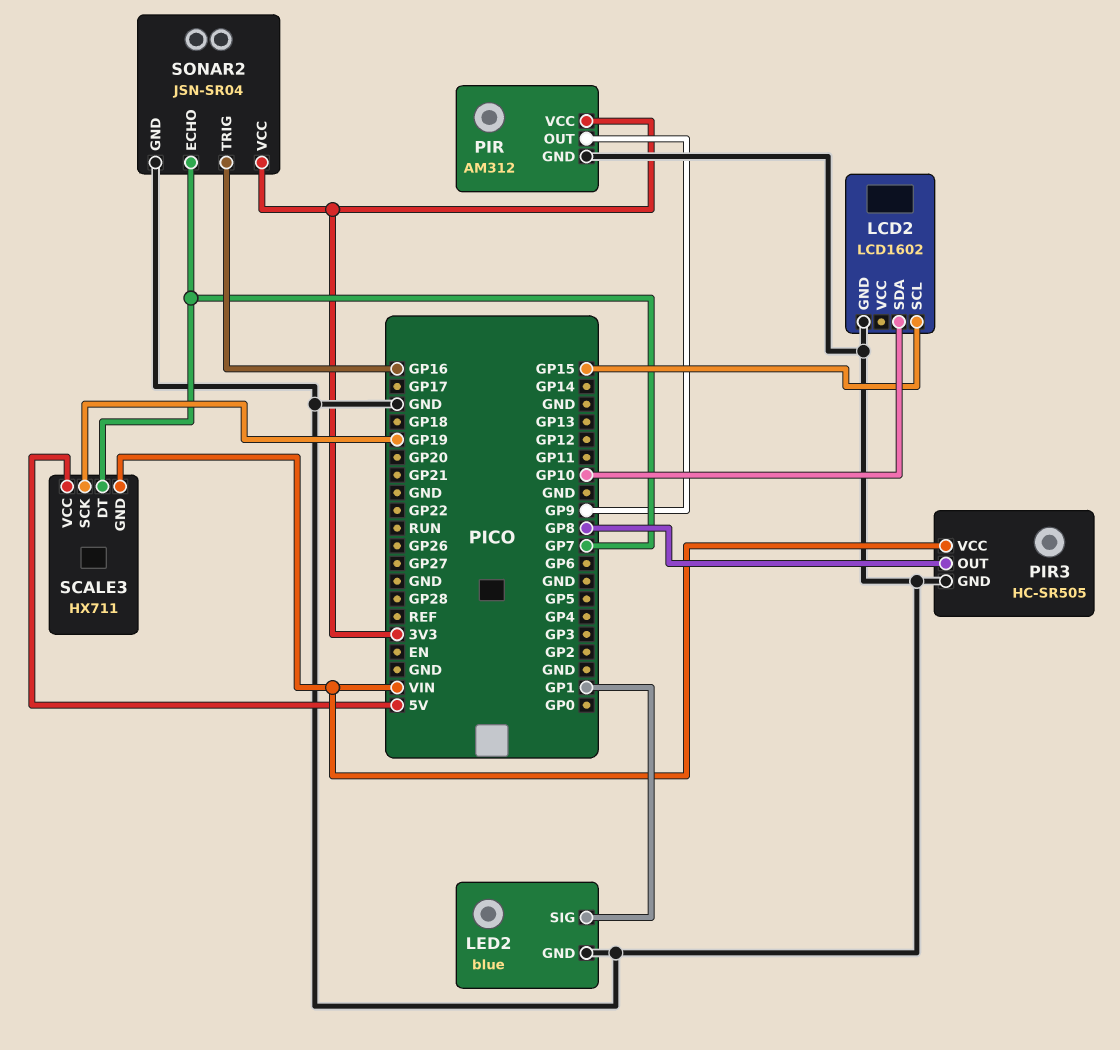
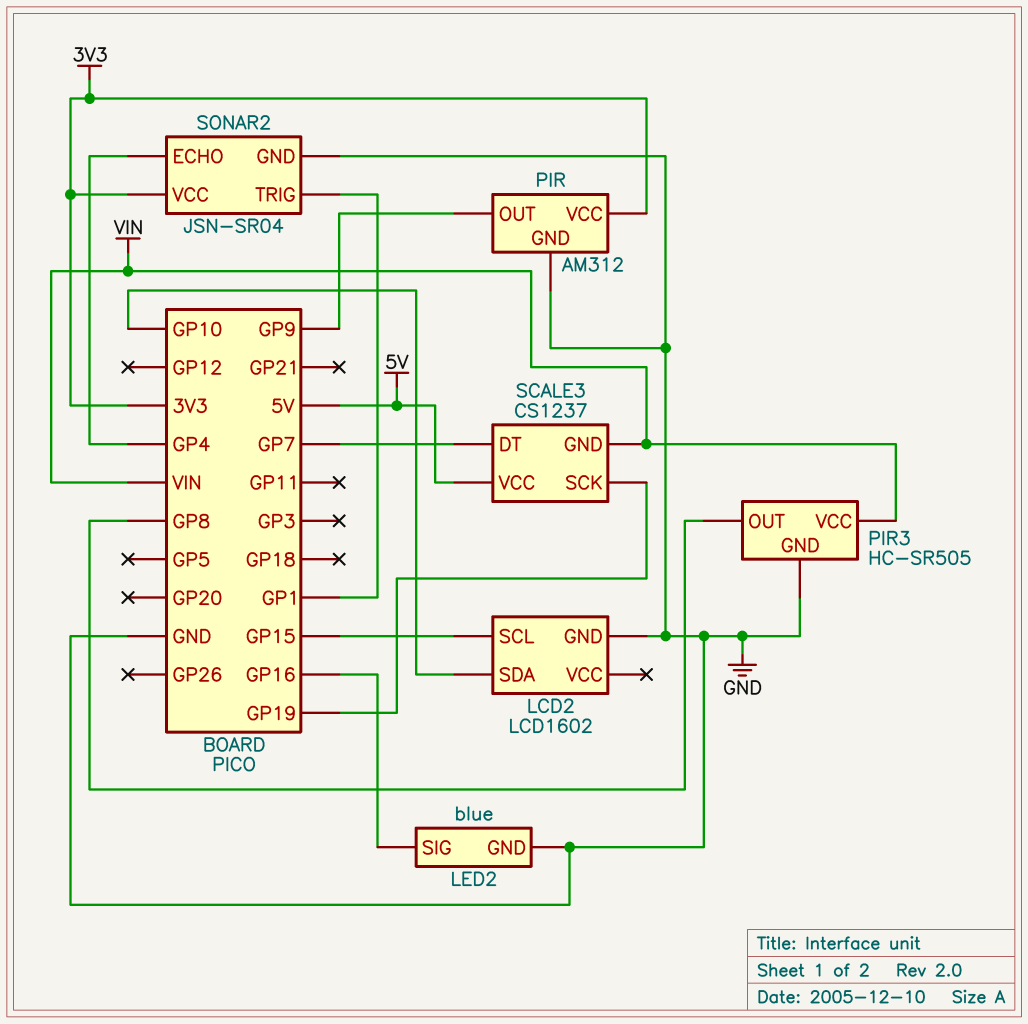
LED2 pin SIG: GP1 -> GP16
SCALE3: HX711 -> CS1237
SONAR2 pin ECHO: GP7 -> GP4
SONAR2 pin TRIG: GP16 -> GP1

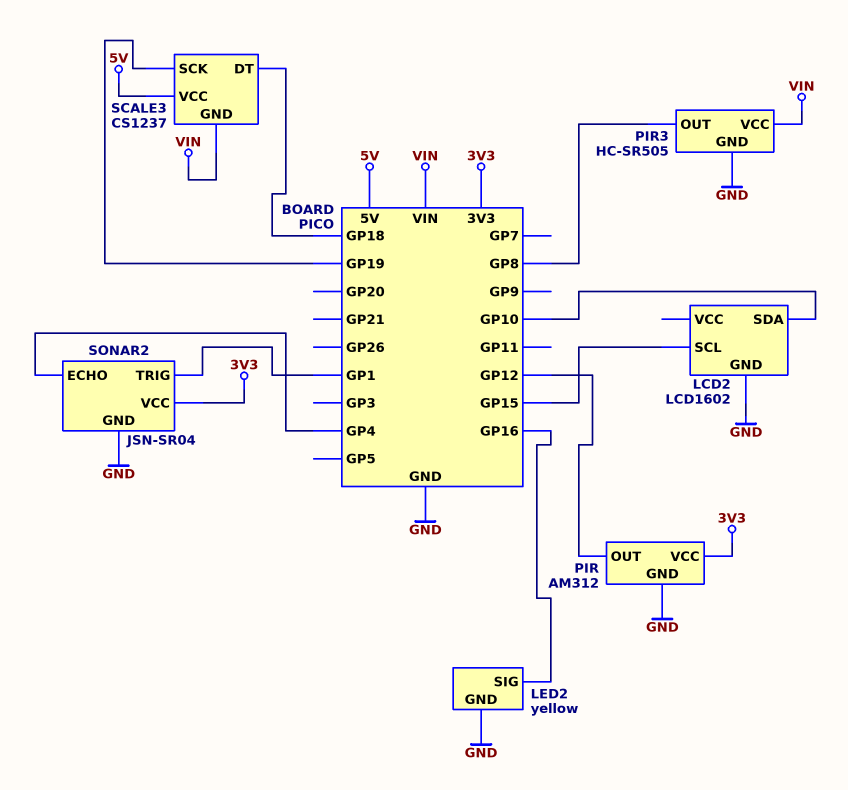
LED2: blue -> yellow
PIR pin OUT: GP9 -> GP12
SCALE3 pin DT: GP7 -> GP18

